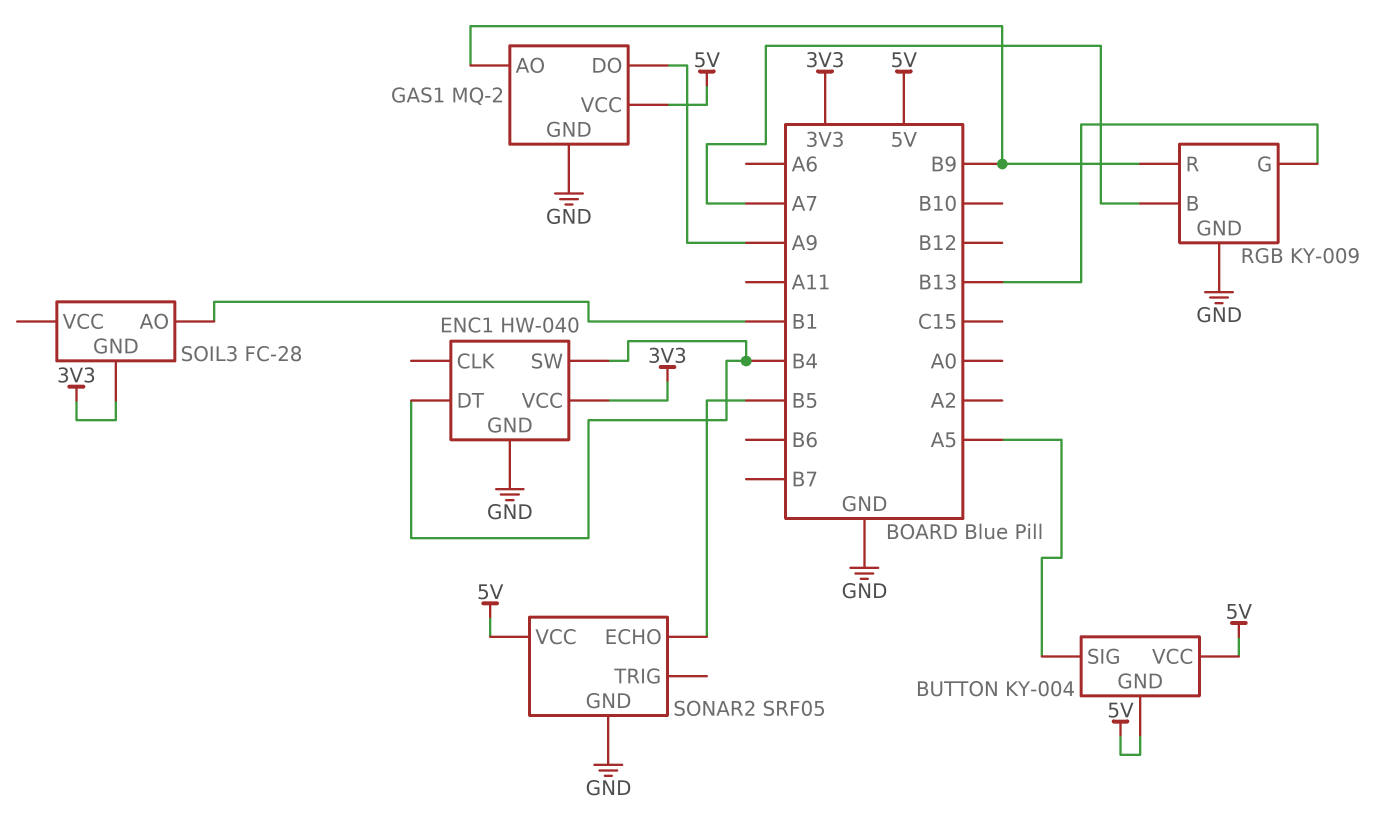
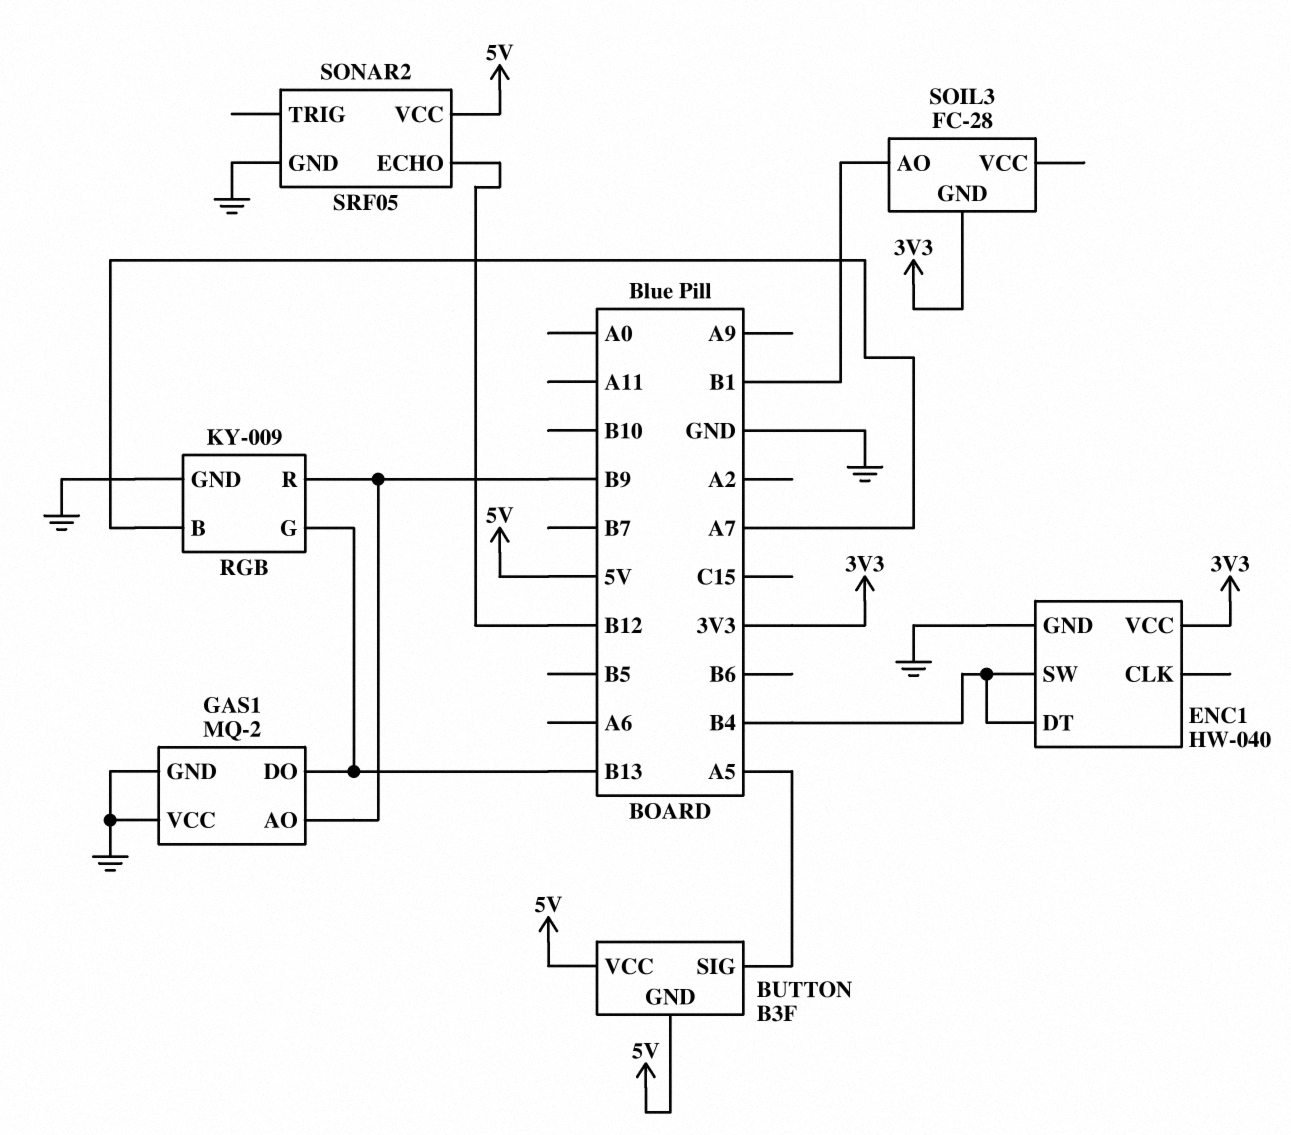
BUTTON: KY-004 -> B3F
GAS1 pin DO: A9 -> B13
GAS1 pin VCC: 5V -> GND
SONAR2 pin ECHO: B5 -> B12

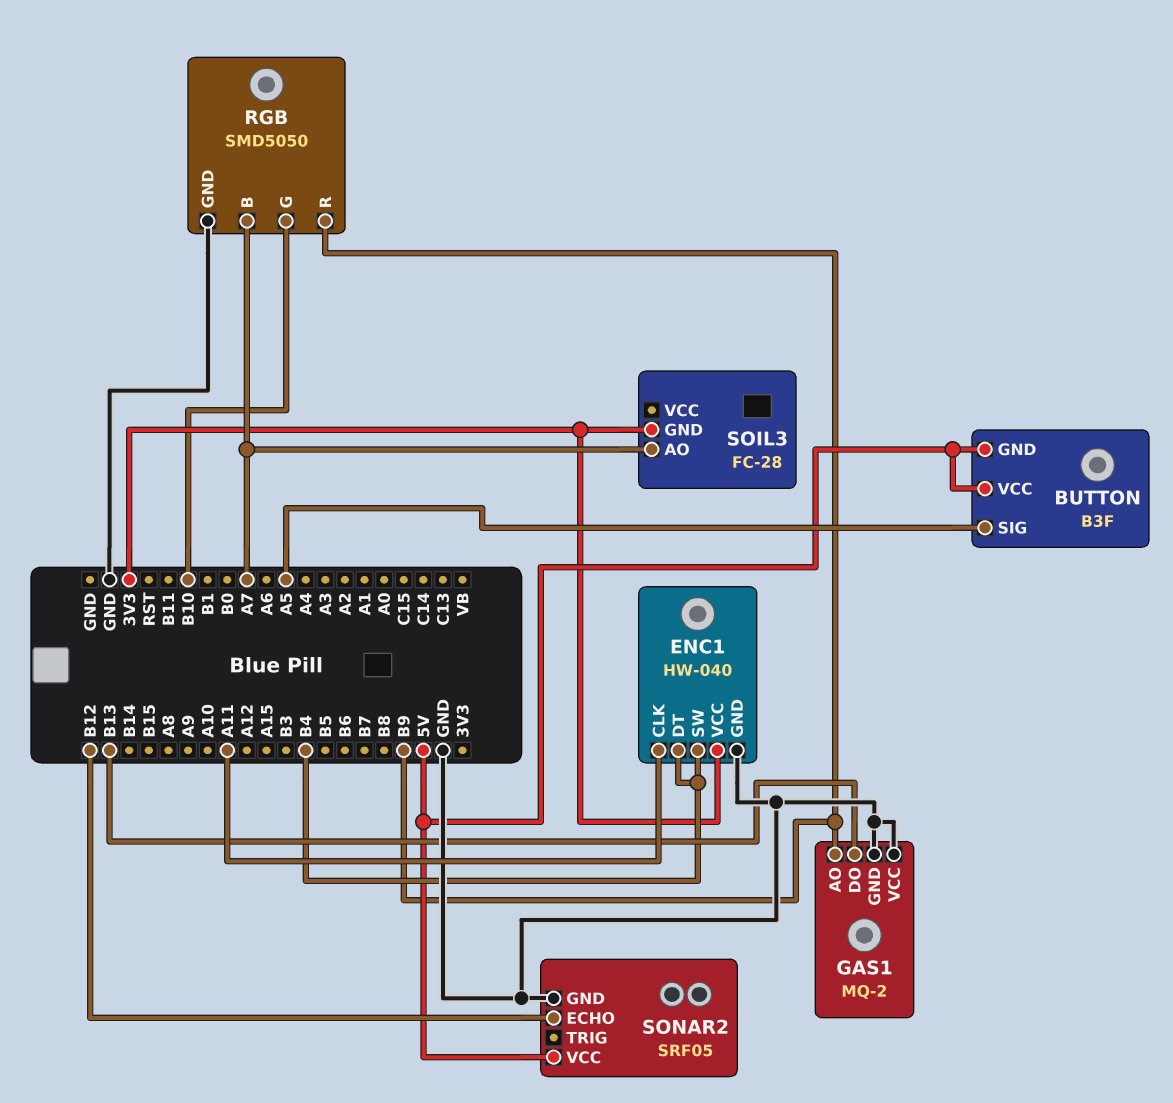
ENC1 pin CLK: none -> A11
RGB: KY-009 -> SMD5050
RGB pin G: B13 -> B10
SOIL3 pin AO: B1 -> A7

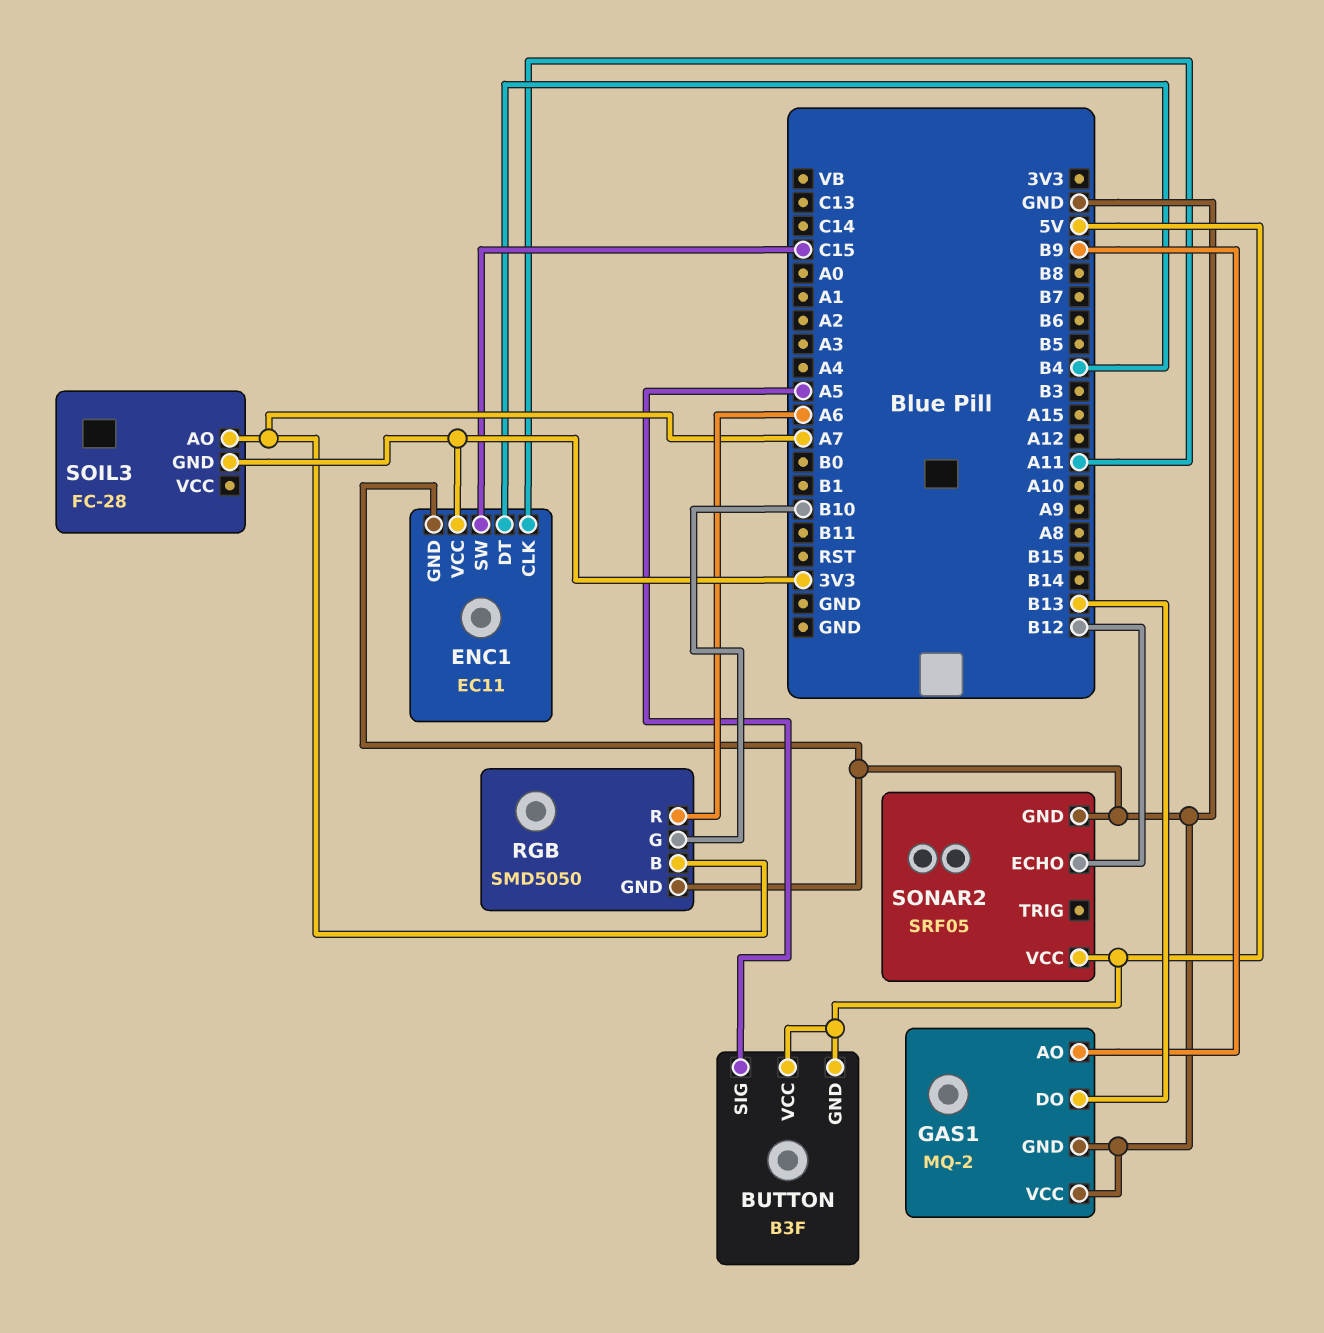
ENC1: HW-040 -> EC11
ENC1 pin SW: B4 -> C15
RGB pin R: B9 -> A6

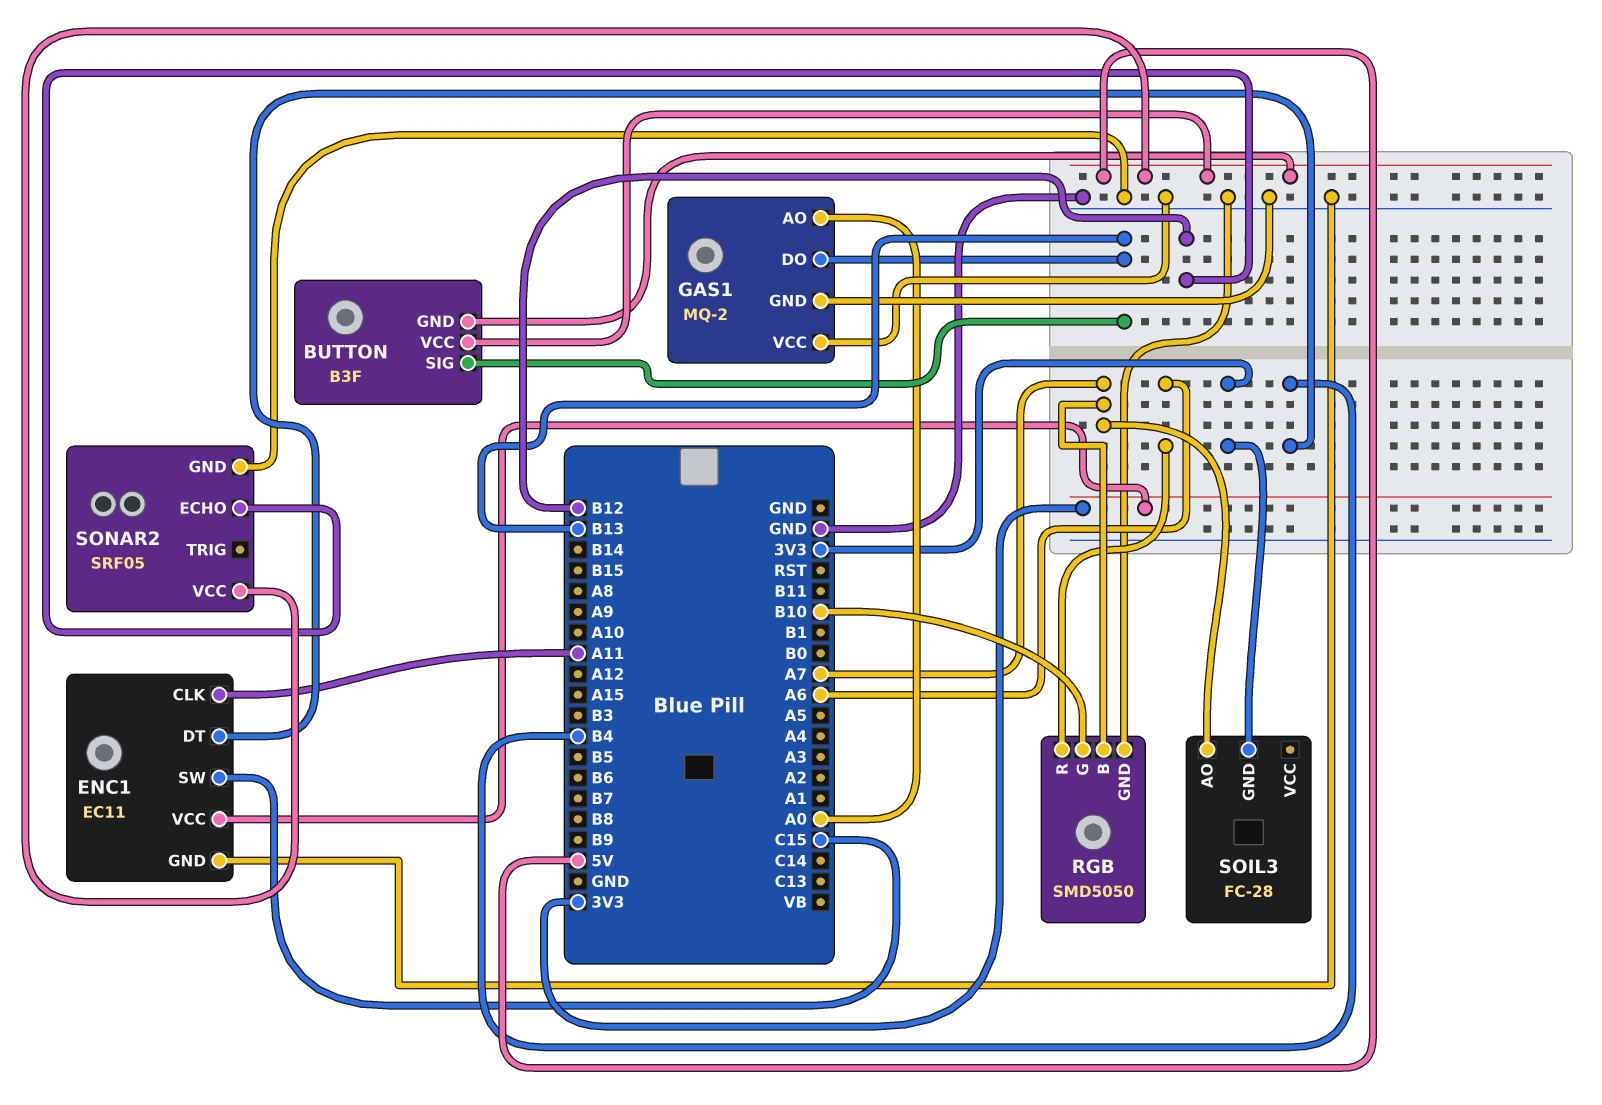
BUTTON pin SIG: A5 -> B13
GAS1 pin AO: B9 -> A0

